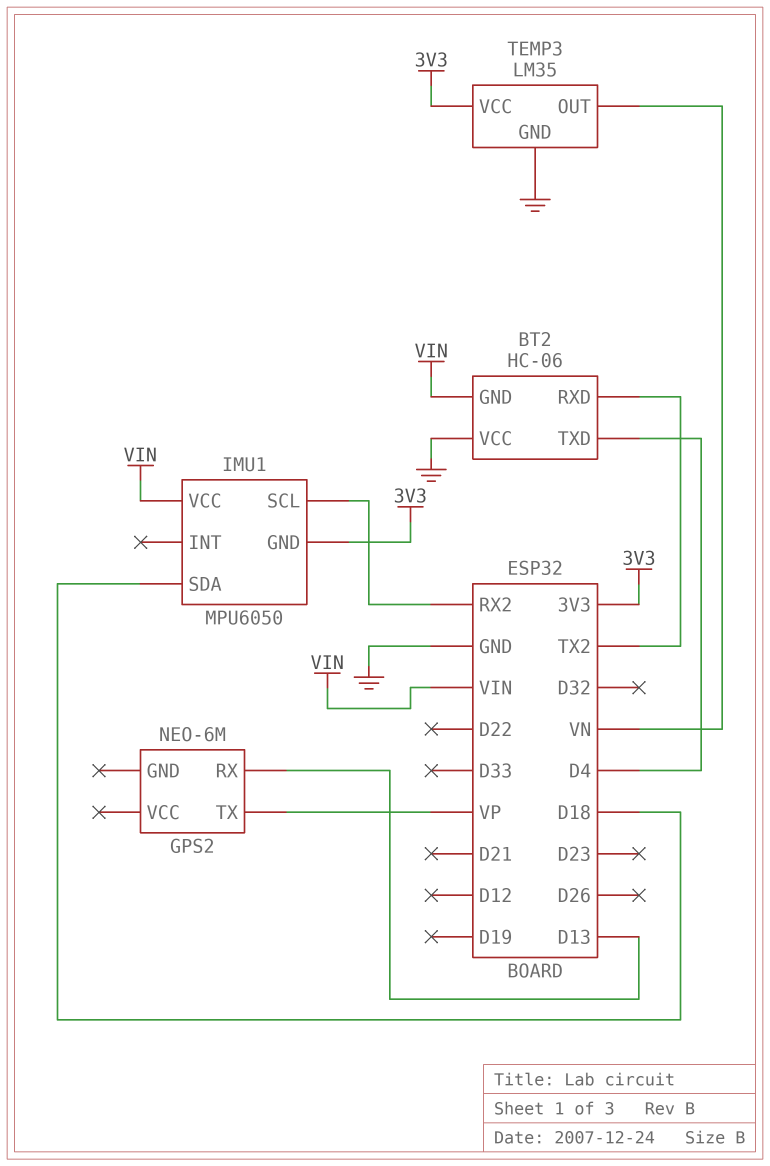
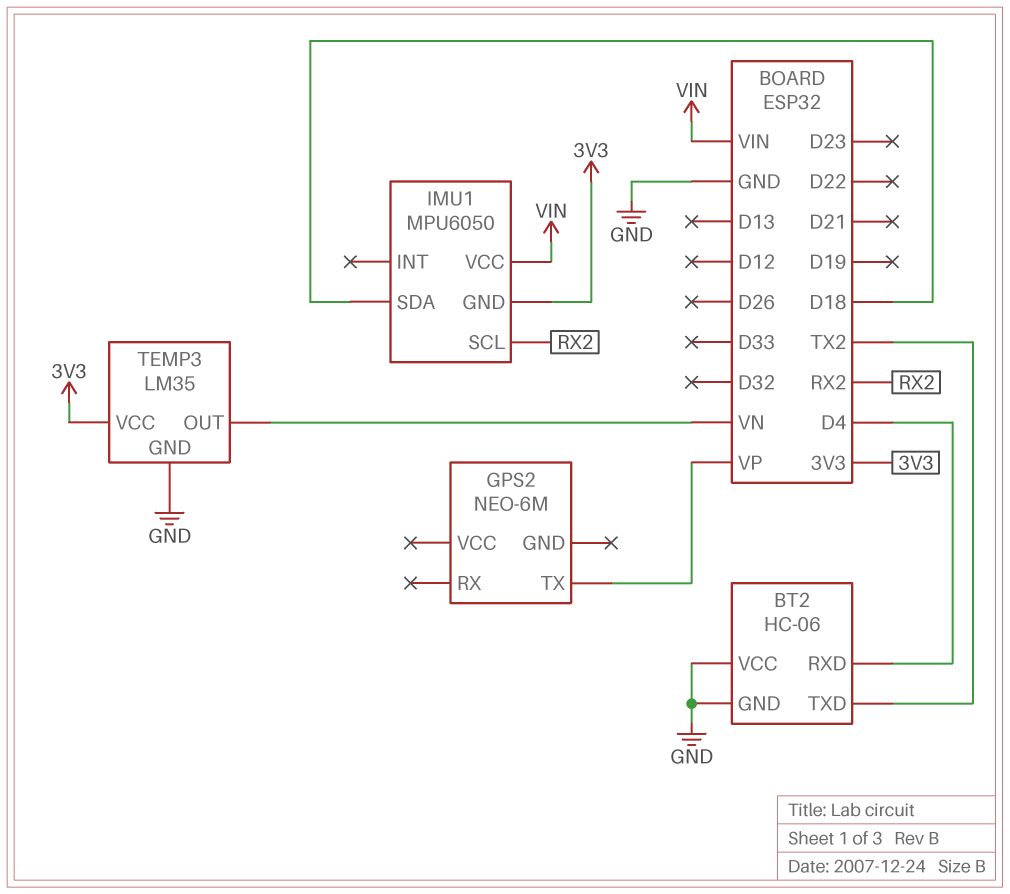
BT2 pin GND: VIN -> GND
BT2 pin RXD: TX2 -> D4
BT2 pin TXD: D4 -> TX2
GPS2 pin RX: D13 -> none

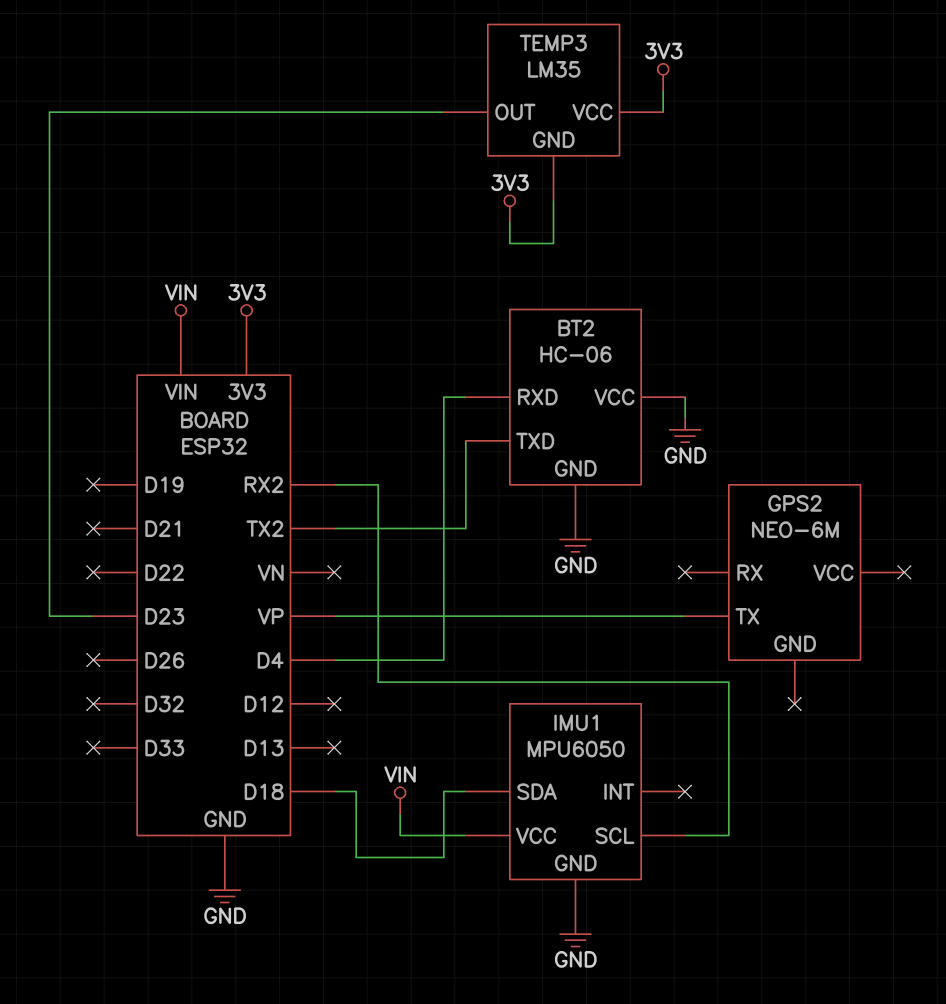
IMU1 pin GND: 3V3 -> GND
TEMP3 pin GND: GND -> 3V3
TEMP3 pin OUT: VN -> D23

